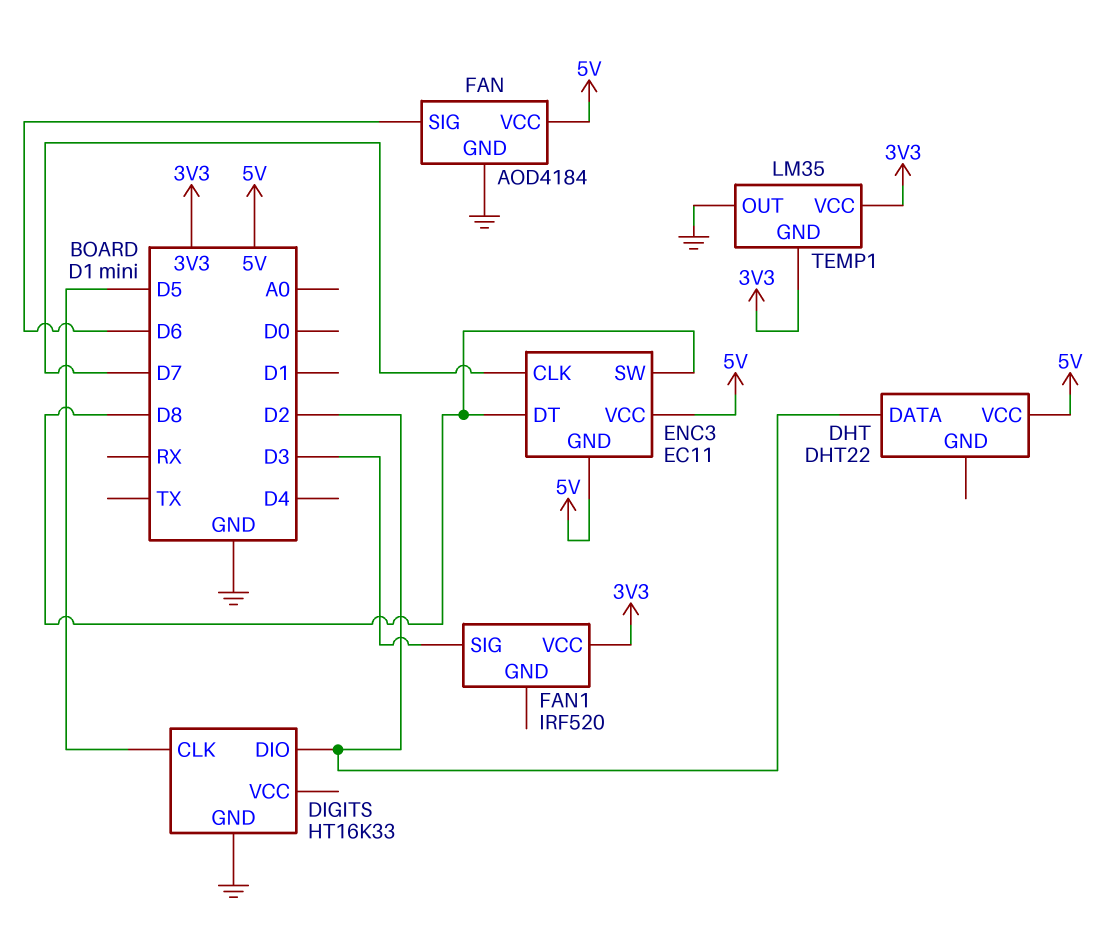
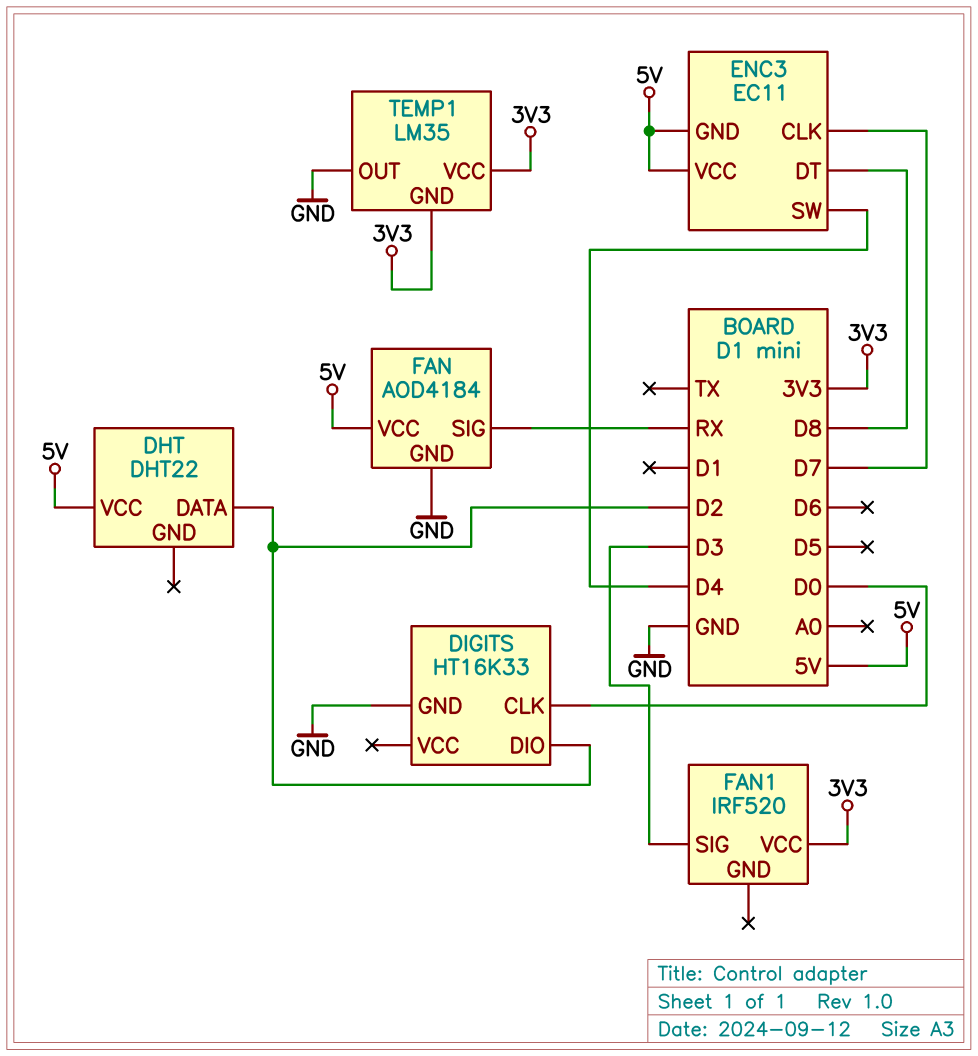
DIGITS pin CLK: D5 -> D0
ENC3 pin SW: D8 -> D4
FAN pin SIG: D6 -> RX

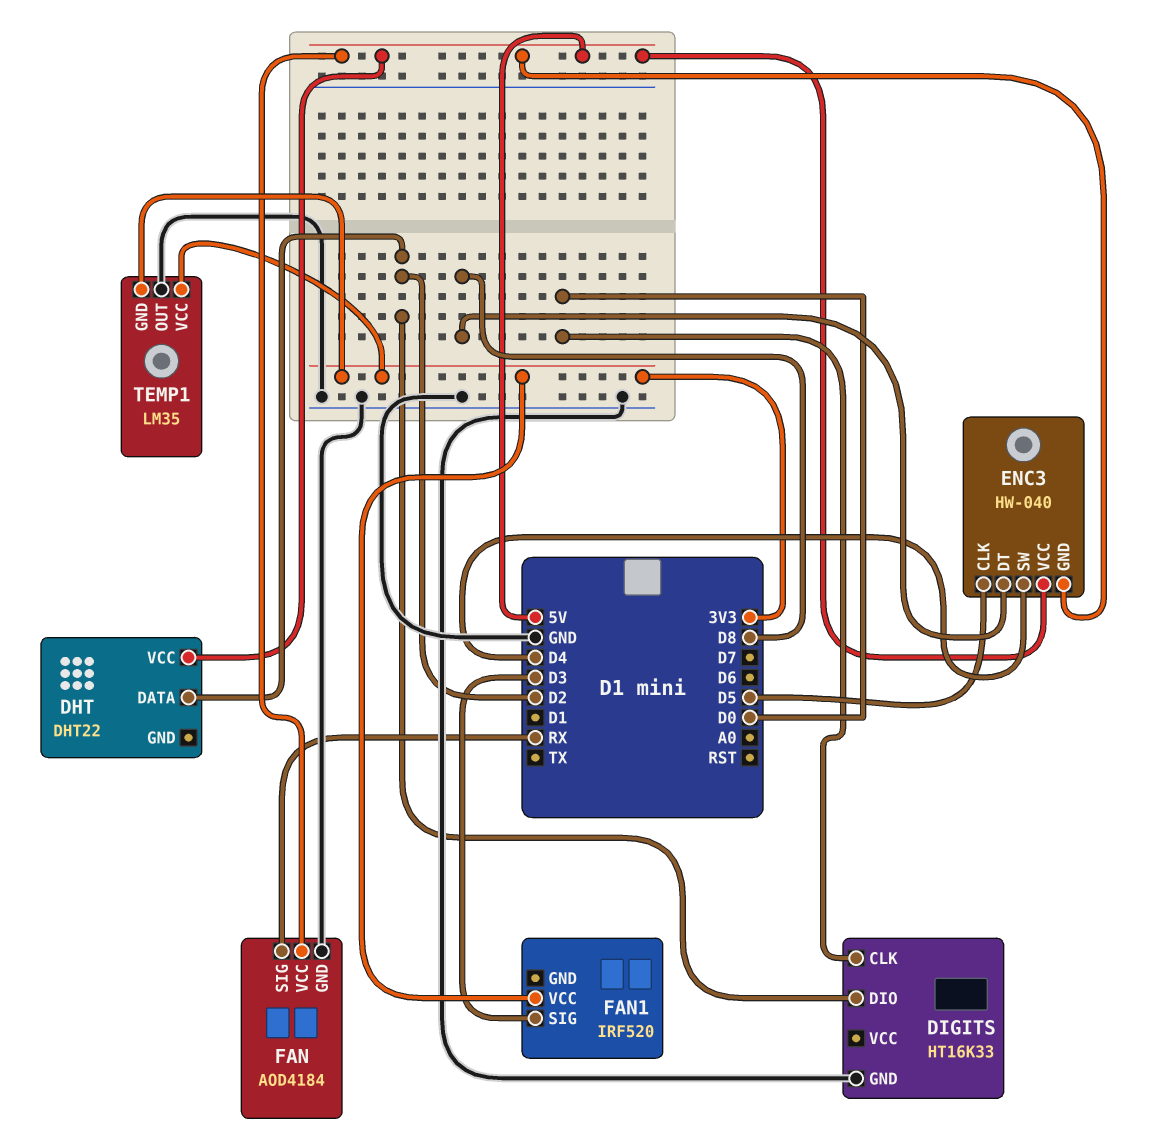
ENC3: EC11 -> HW-040
ENC3 pin CLK: D7 -> D5

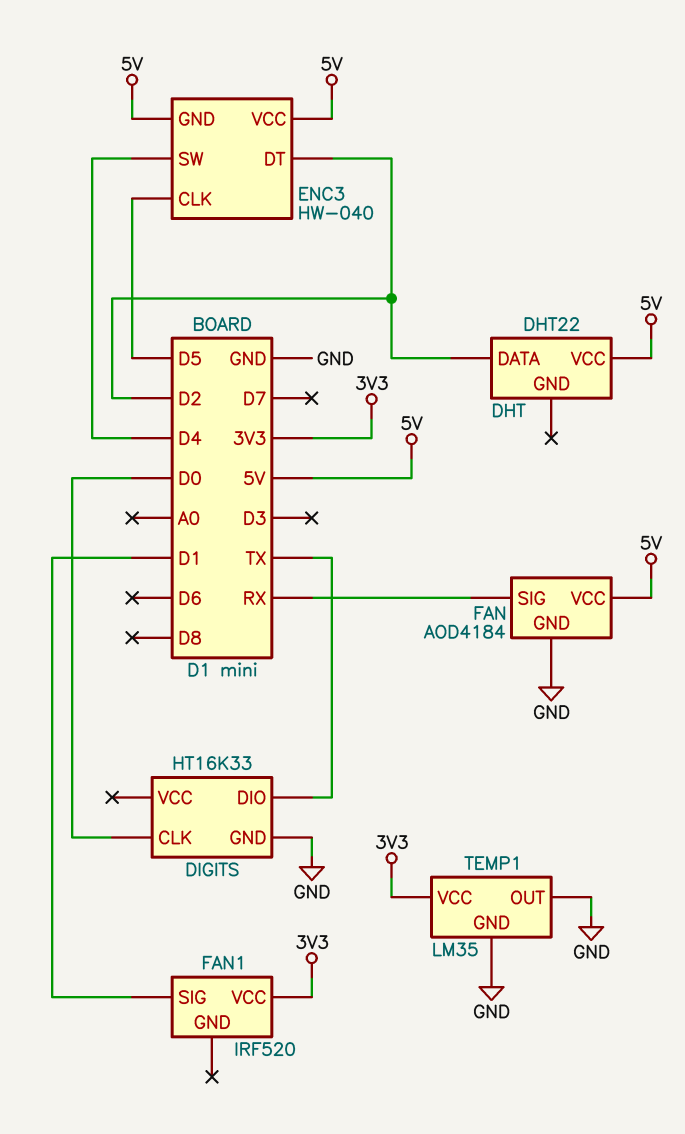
DIGITS pin DIO: D2 -> TX
ENC3 pin DT: D8 -> D2
FAN1 pin SIG: D3 -> D1
TEMP1 pin GND: 3V3 -> GND

